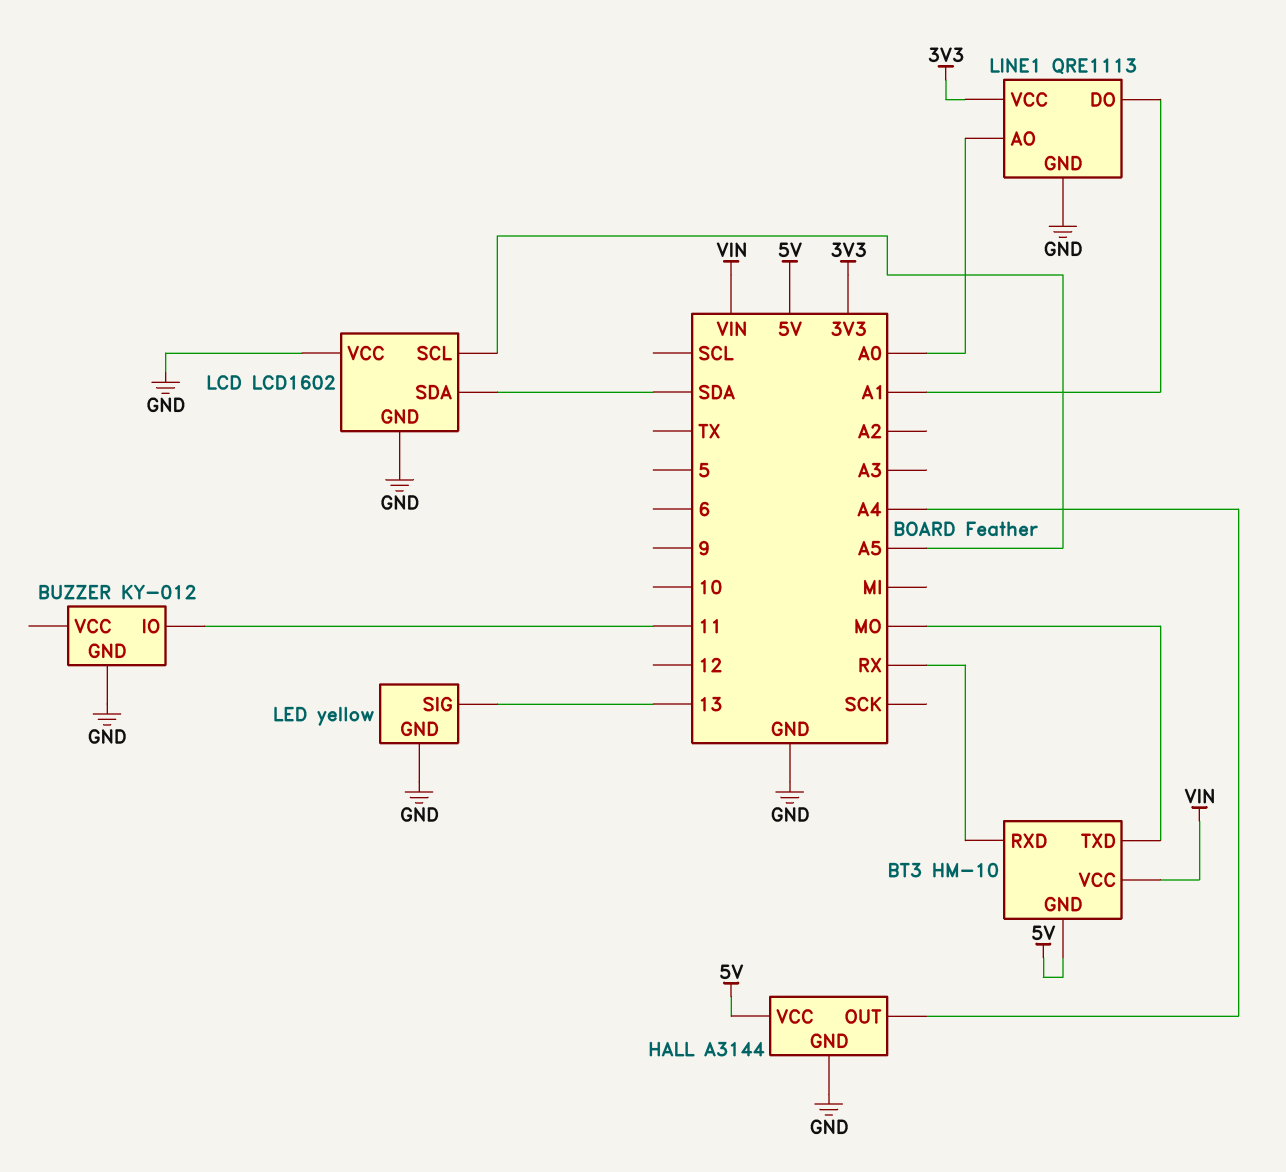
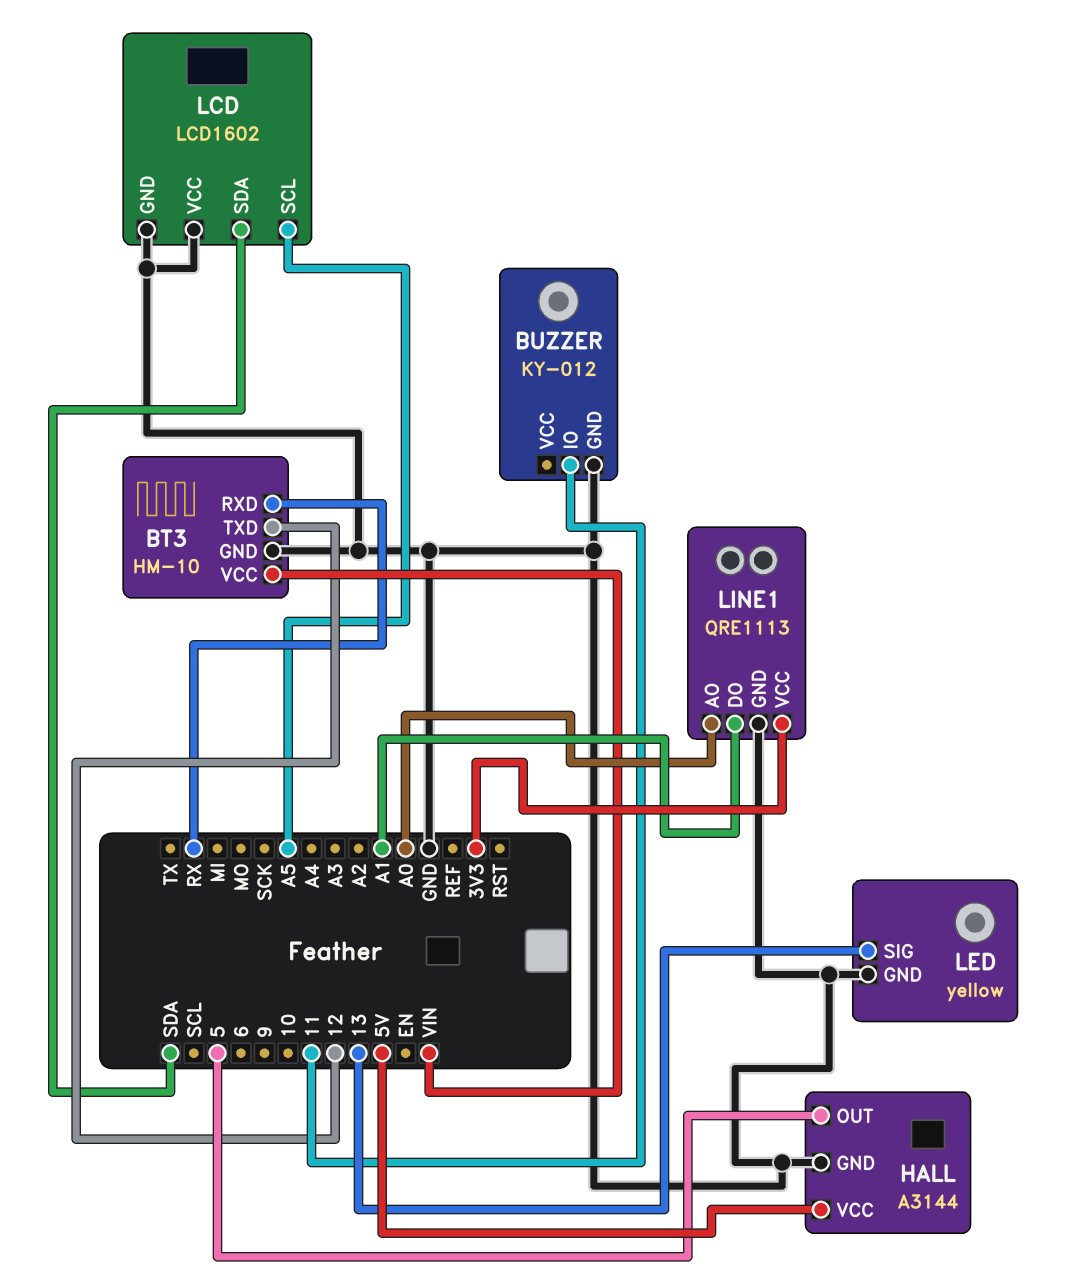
BT3 pin GND: 5V -> GND
BT3 pin TXD: MO -> 12
HALL pin OUT: A4 -> 5

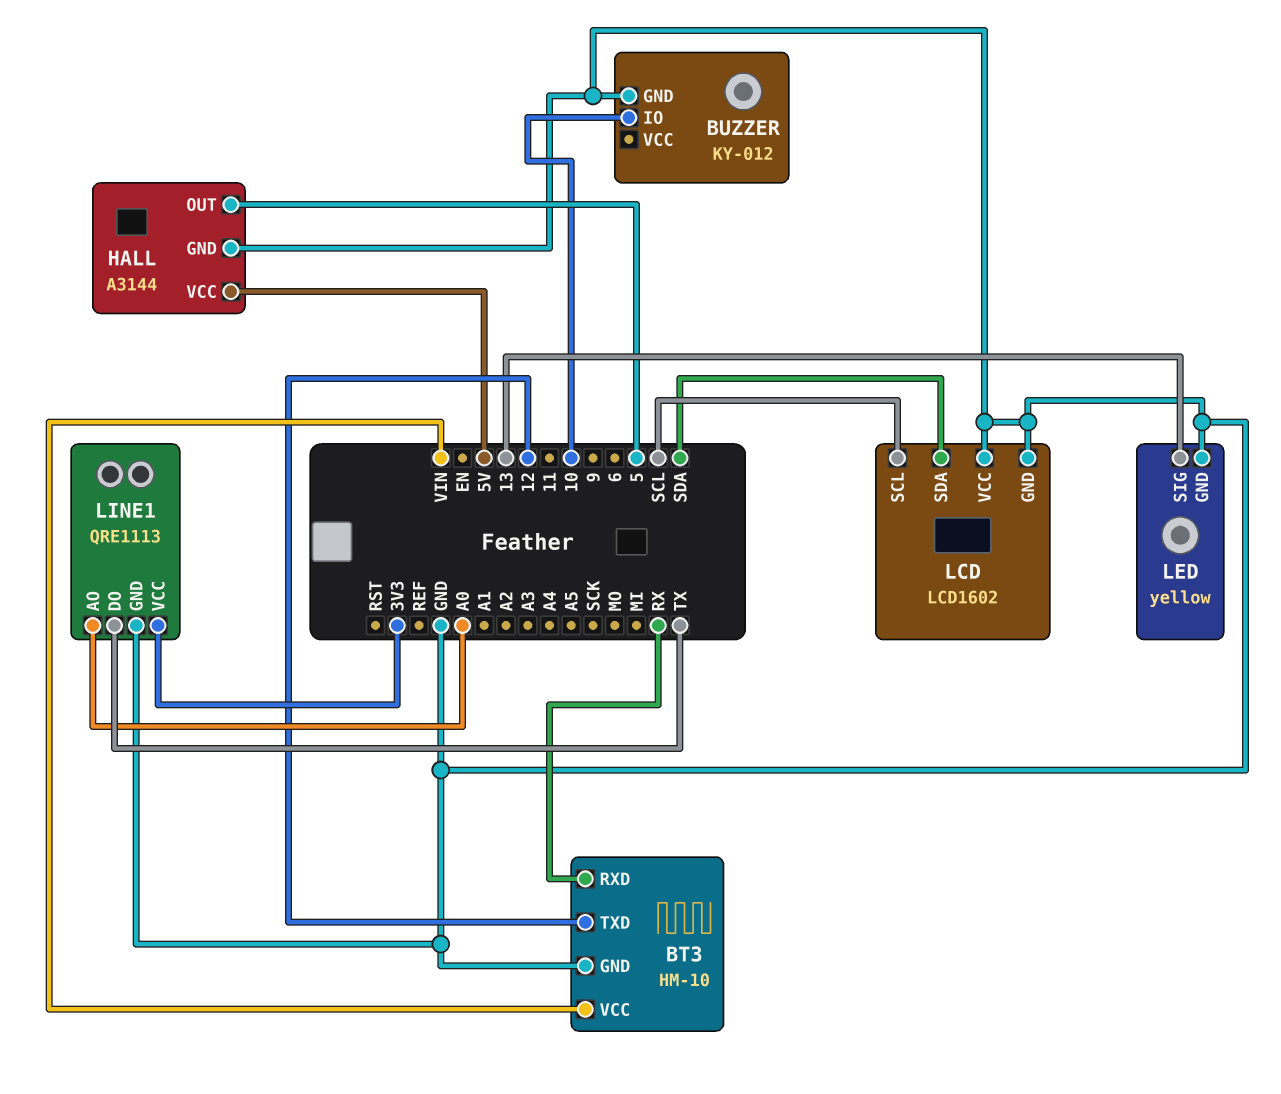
BUZZER pin IO: 11 -> 10
LCD pin SCL: A5 -> SCL
LINE1 pin DO: A1 -> TX

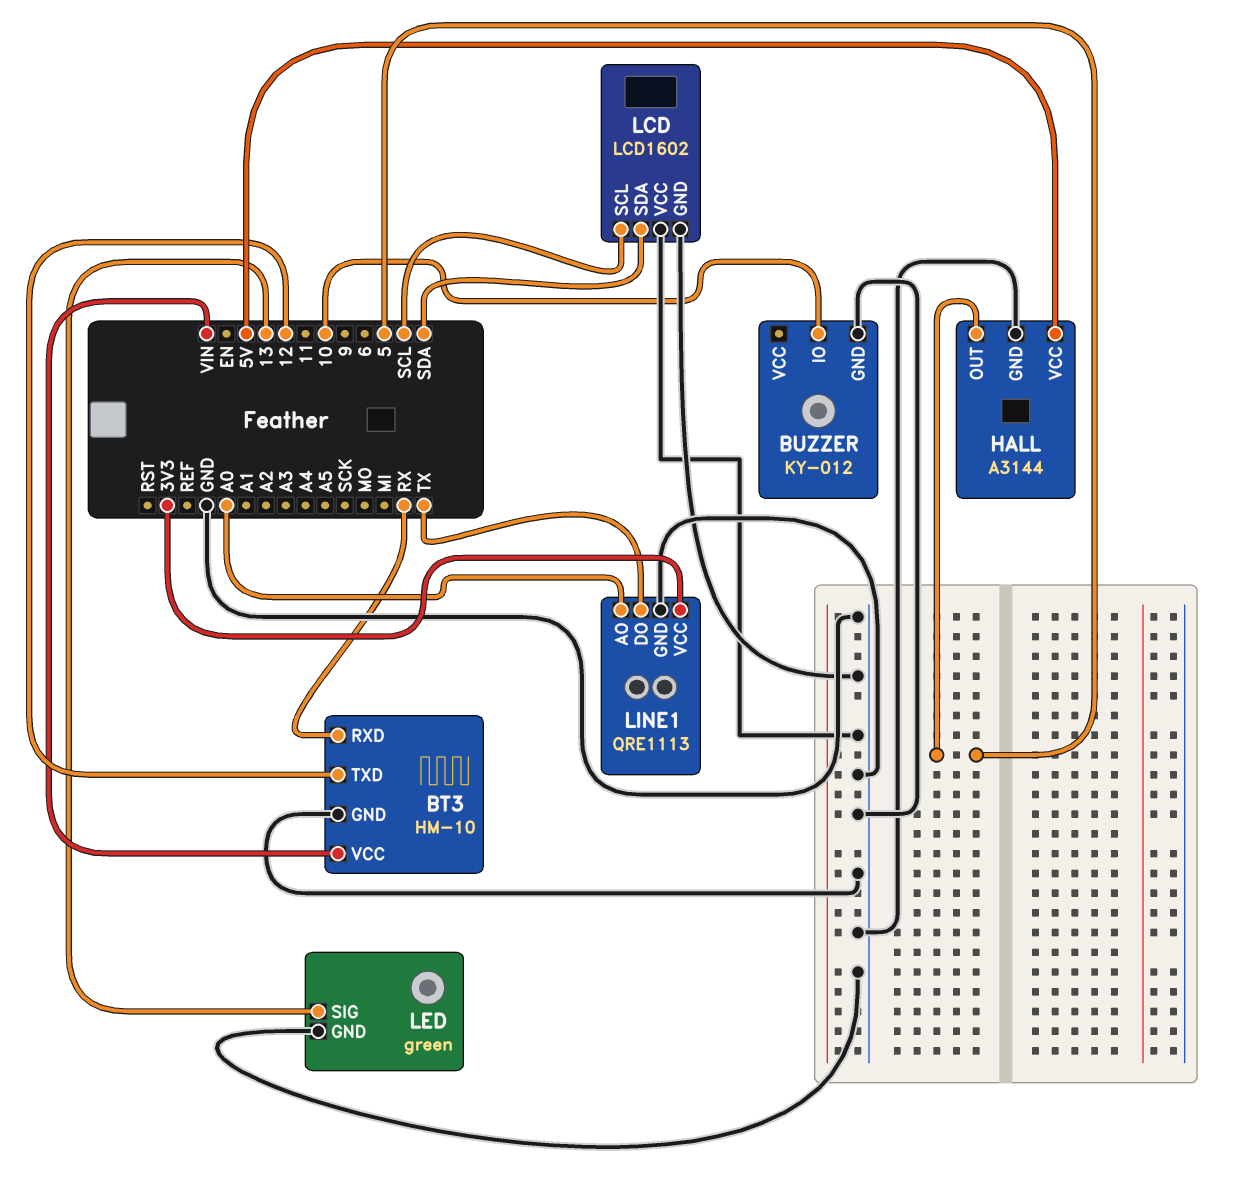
LED: yellow -> green

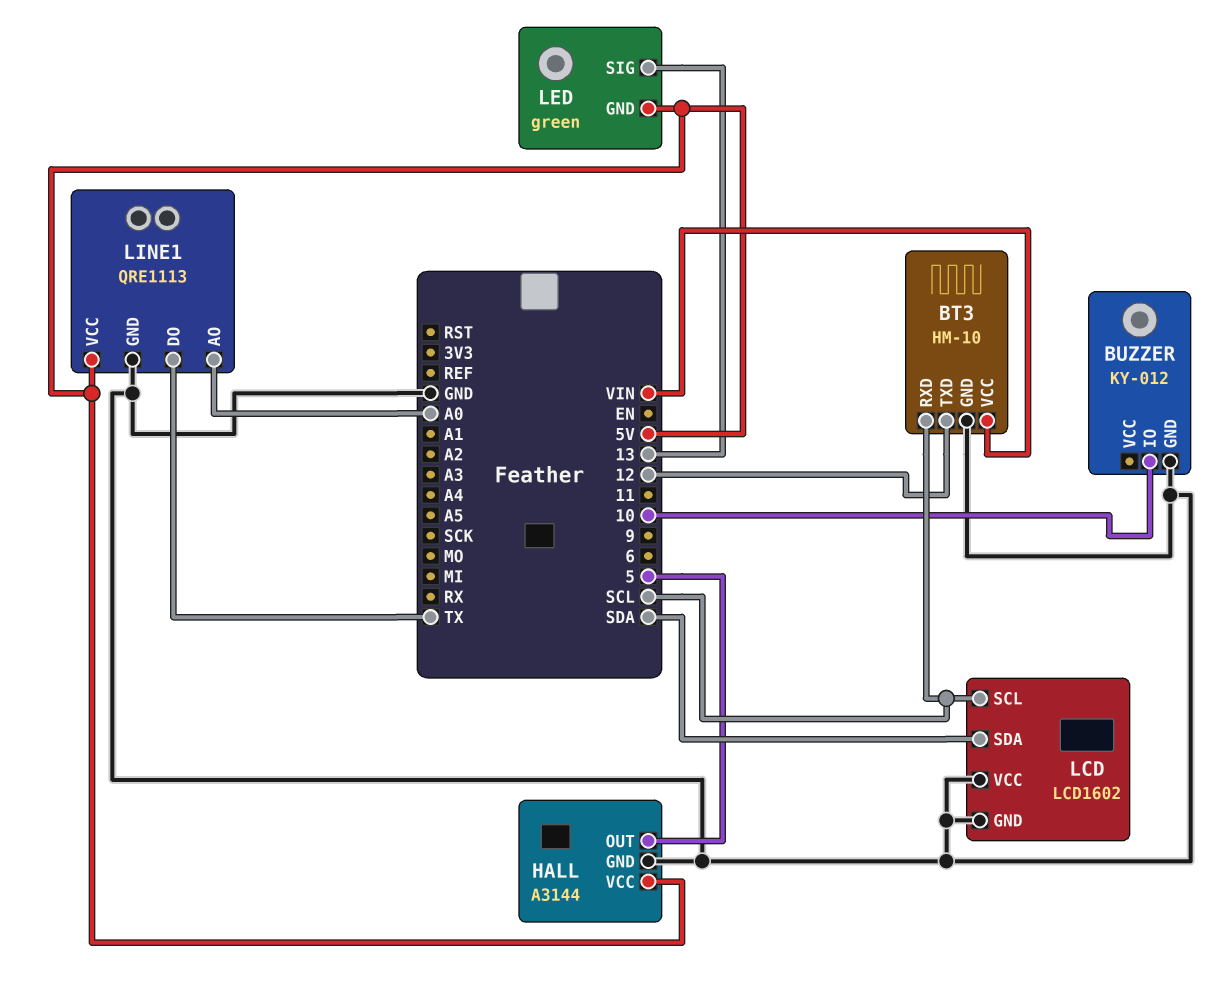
BT3 pin RXD: RX -> SCL
LED pin GND: GND -> 5V
LINE1 pin VCC: 3V3 -> 5V

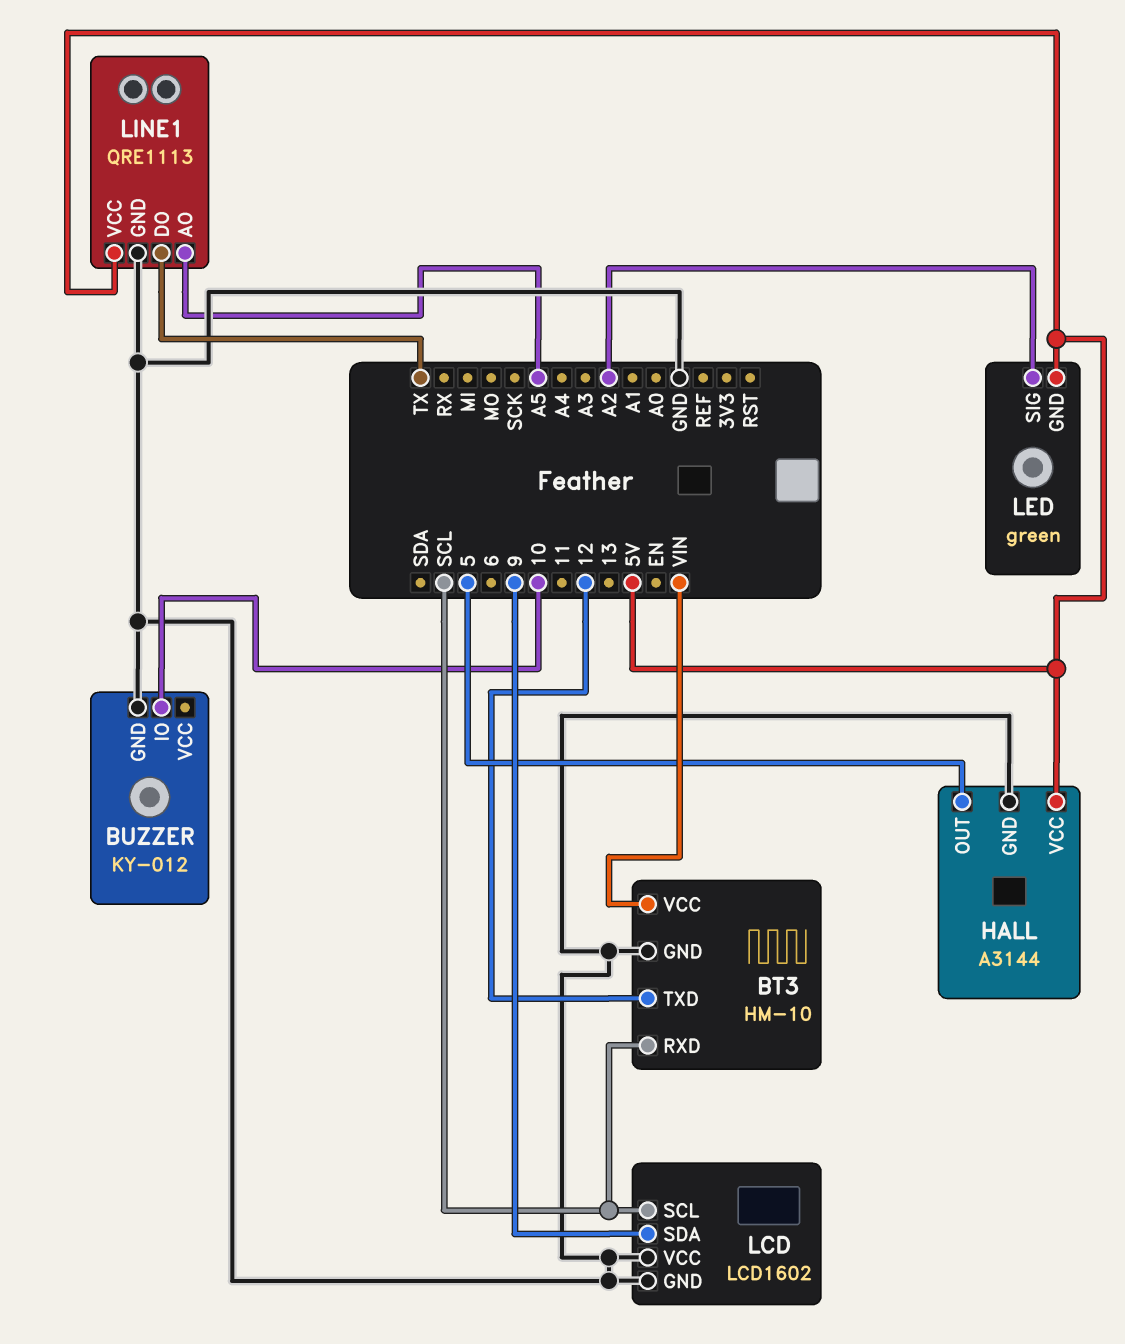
LCD pin SDA: SDA -> 9
LED pin SIG: 13 -> A2
LINE1 pin AO: A0 -> A5

